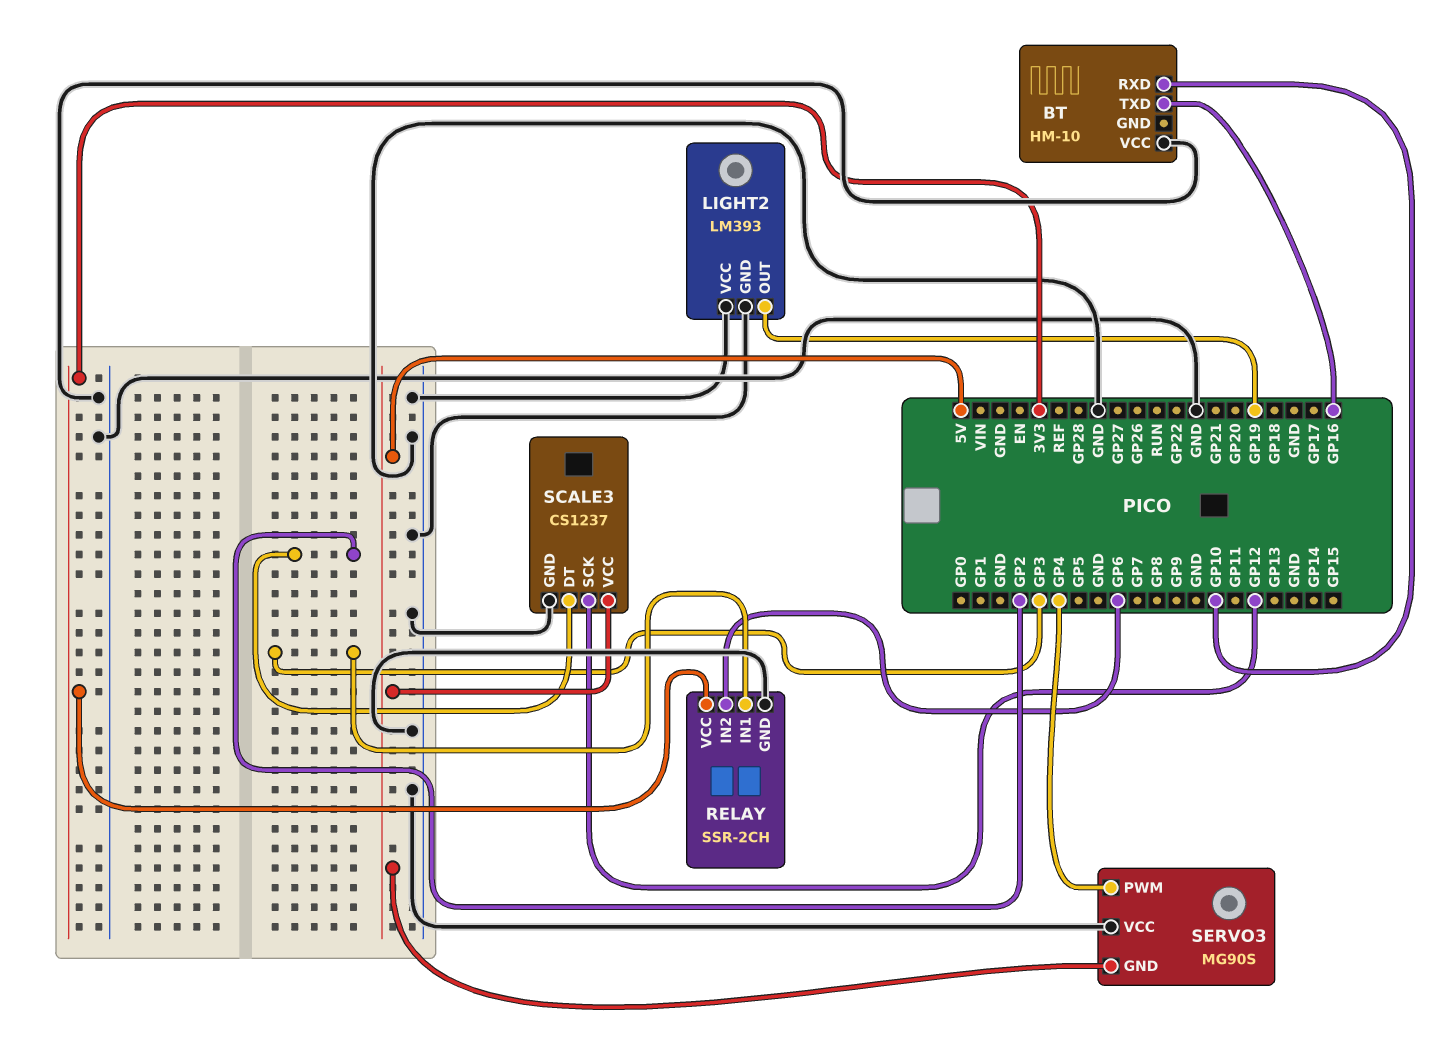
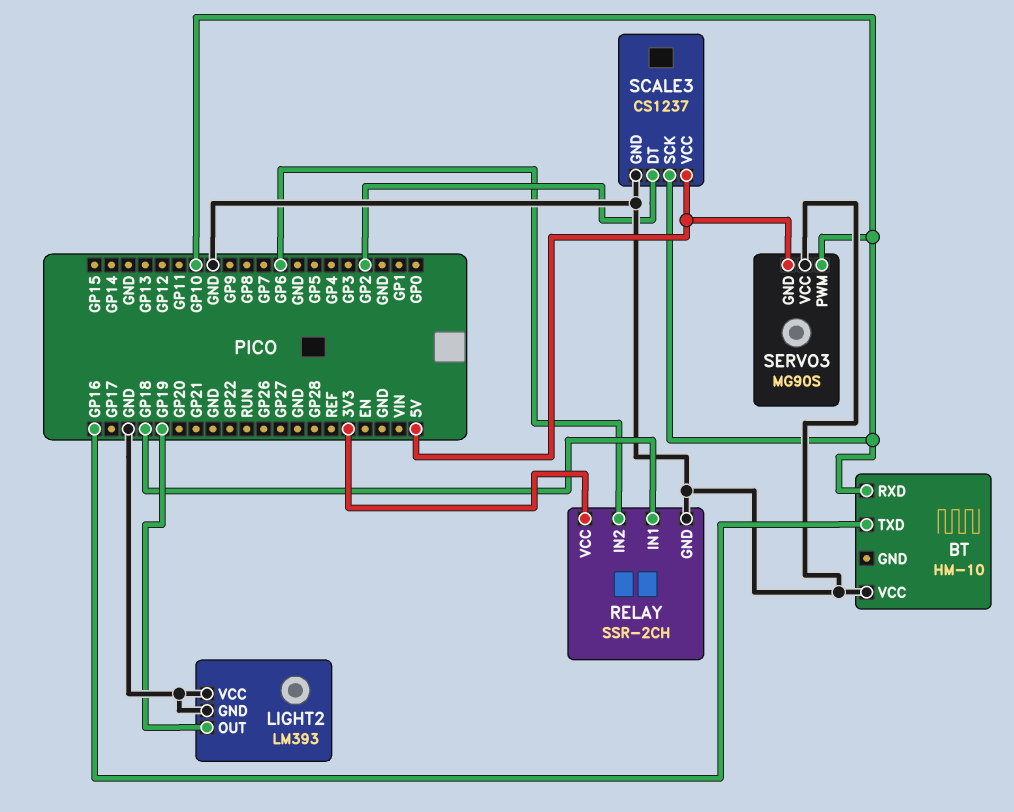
RELAY pin IN1: GP3 -> GP18
SCALE3 pin SCK: GP12 -> GP10
SERVO3 pin PWM: GP4 -> GP10

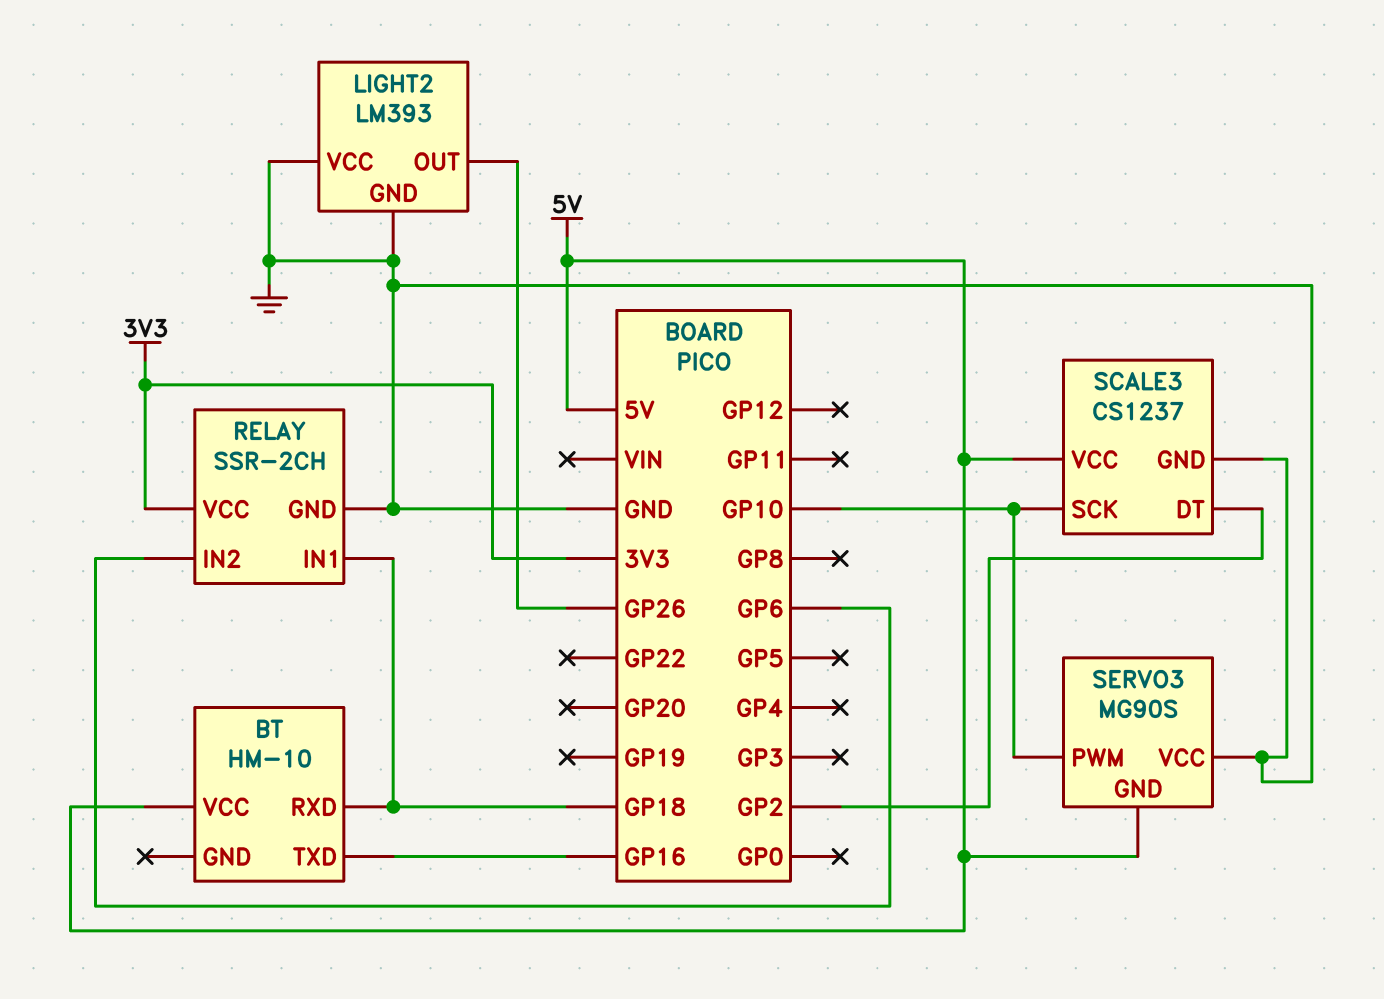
BT pin RXD: GP10 -> GP18
BT pin VCC: GND -> 5V
LIGHT2 pin OUT: GP19 -> GP26

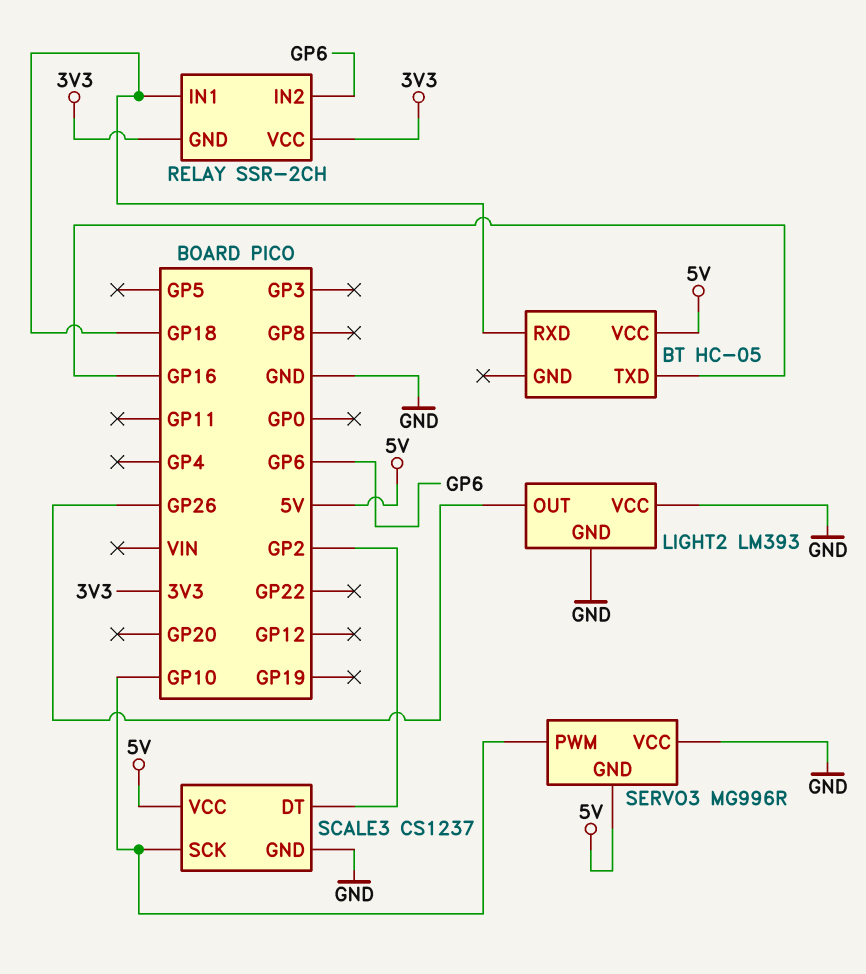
BT: HM-10 -> HC-05
RELAY pin GND: GND -> 3V3
SERVO3: MG90S -> MG996R

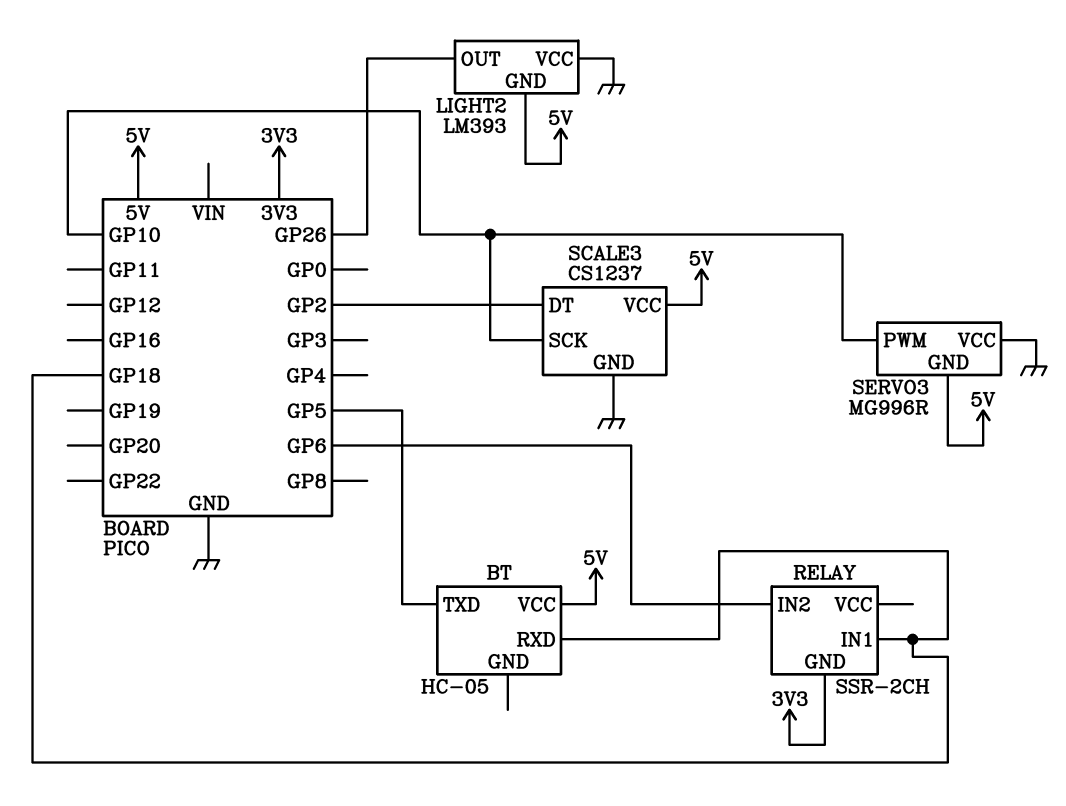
BT pin TXD: GP16 -> GP5
LIGHT2 pin GND: GND -> 5V
RELAY pin VCC: 3V3 -> none

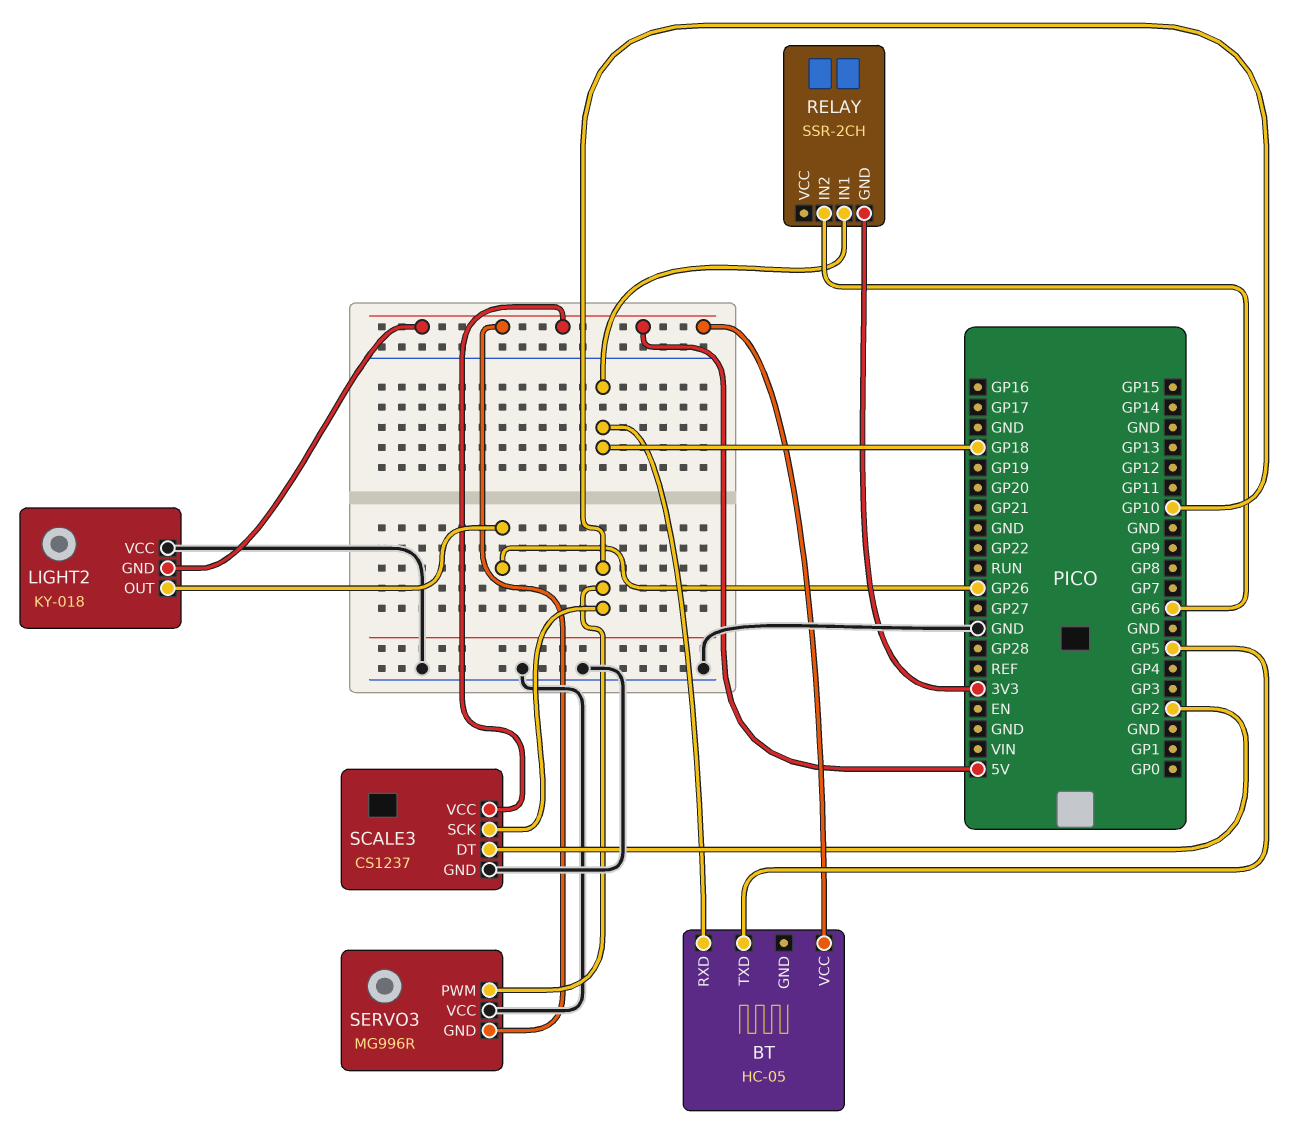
LIGHT2: LM393 -> KY-018

